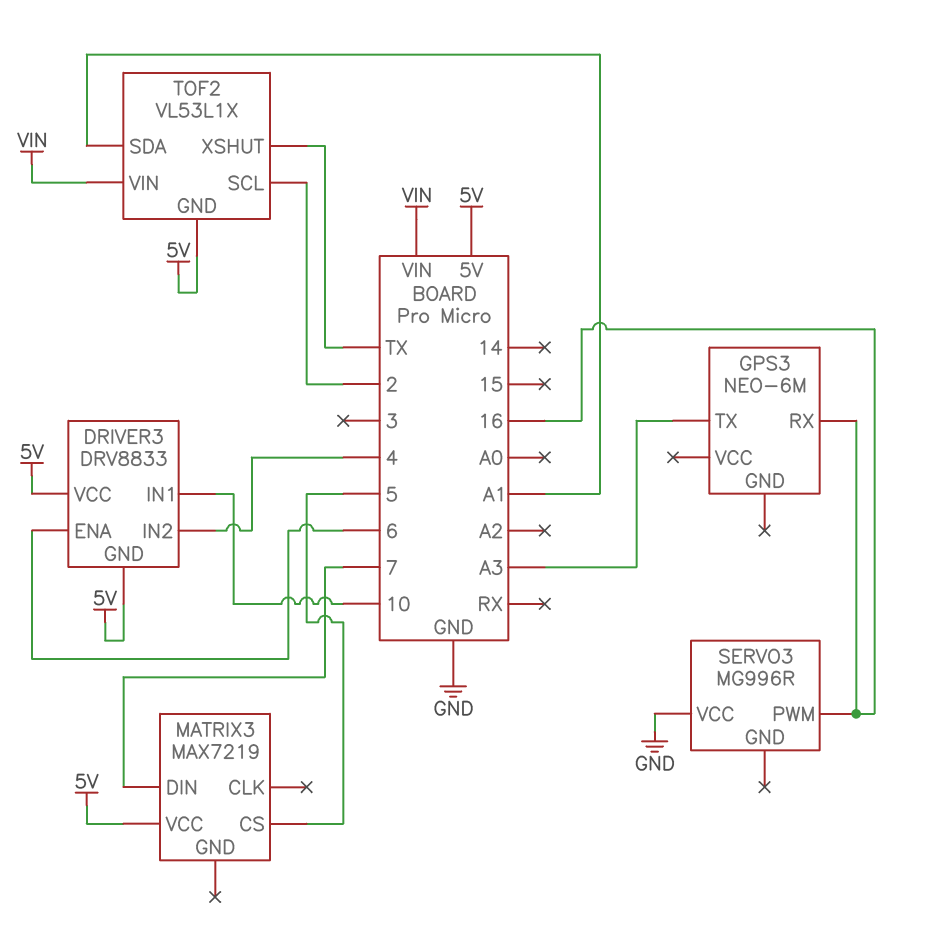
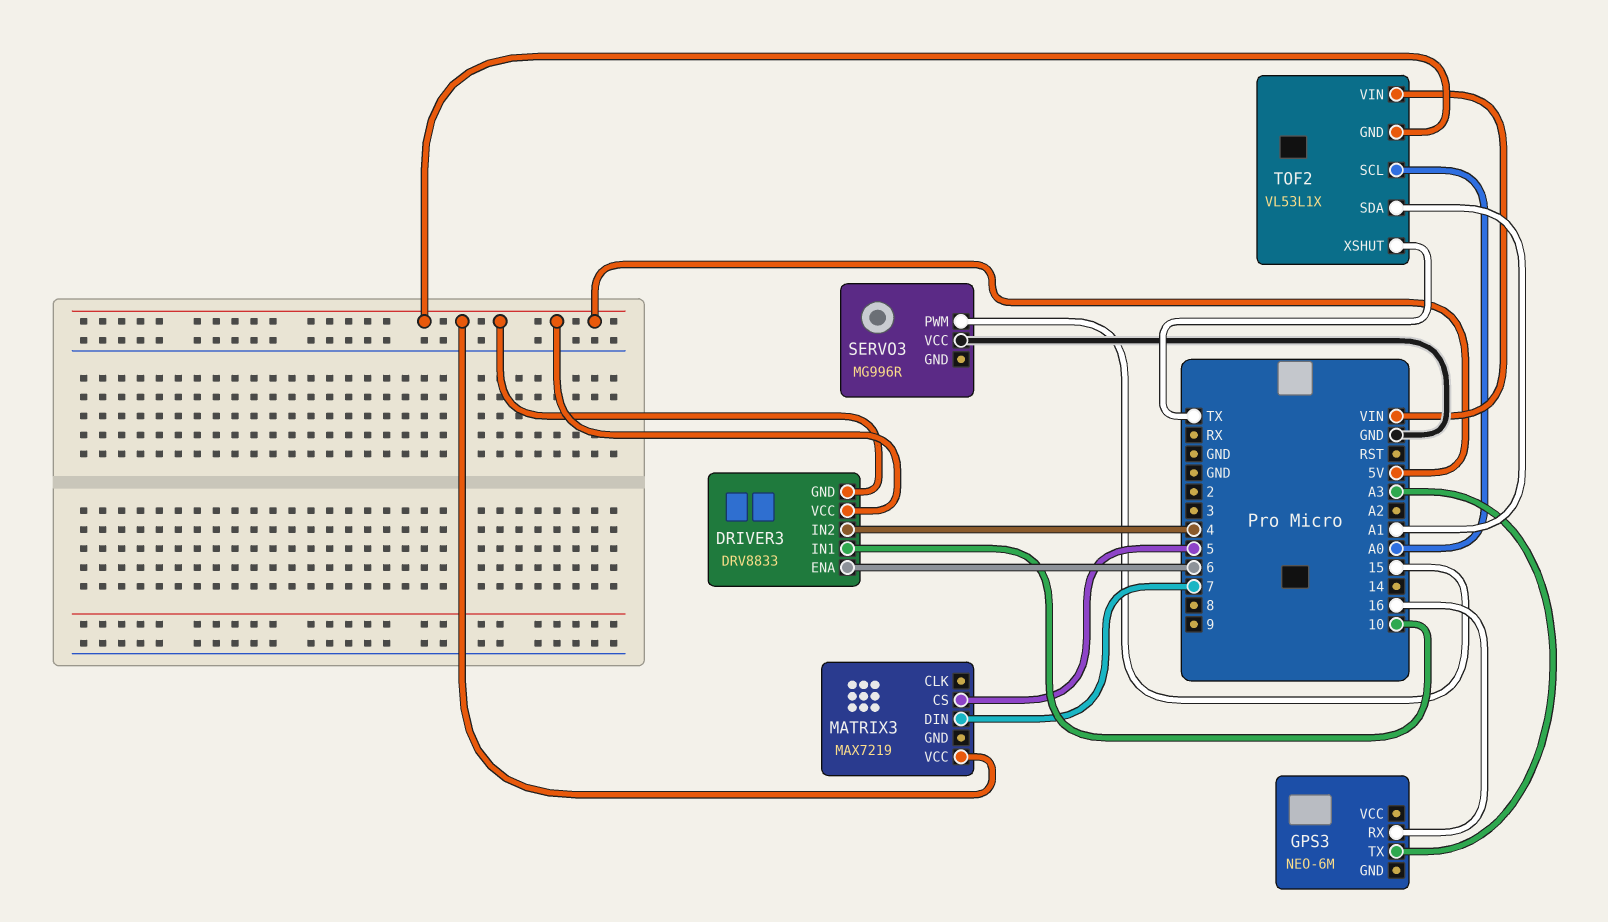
SERVO3 pin PWM: 16 -> 15
TOF2 pin SCL: 2 -> A0

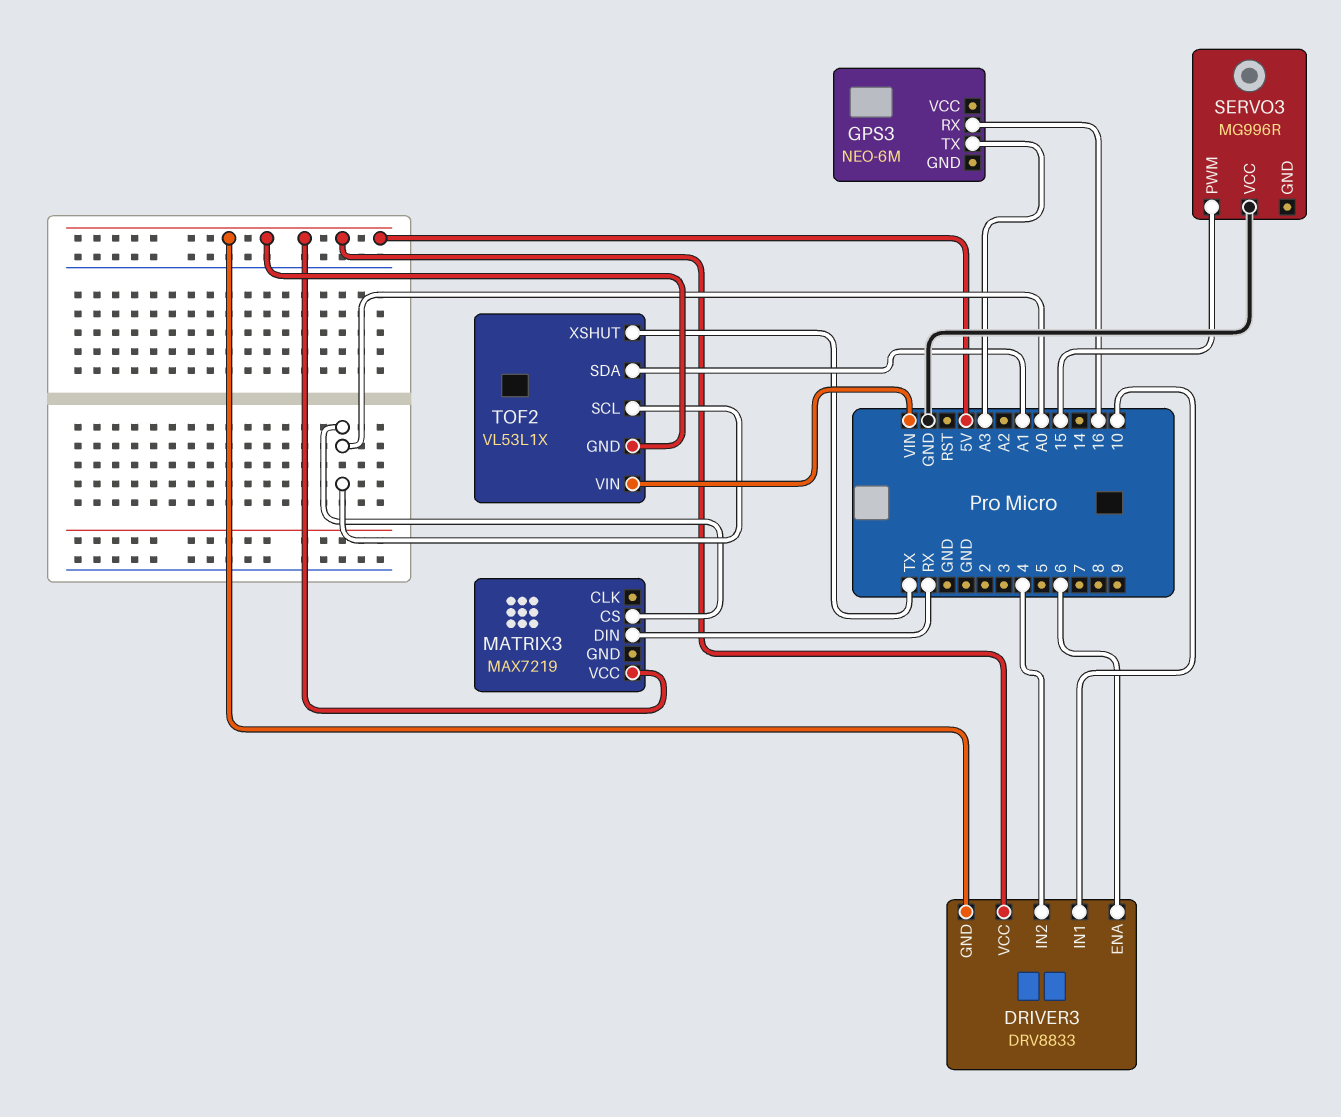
MATRIX3 pin CS: 5 -> A0
MATRIX3 pin DIN: 7 -> RX

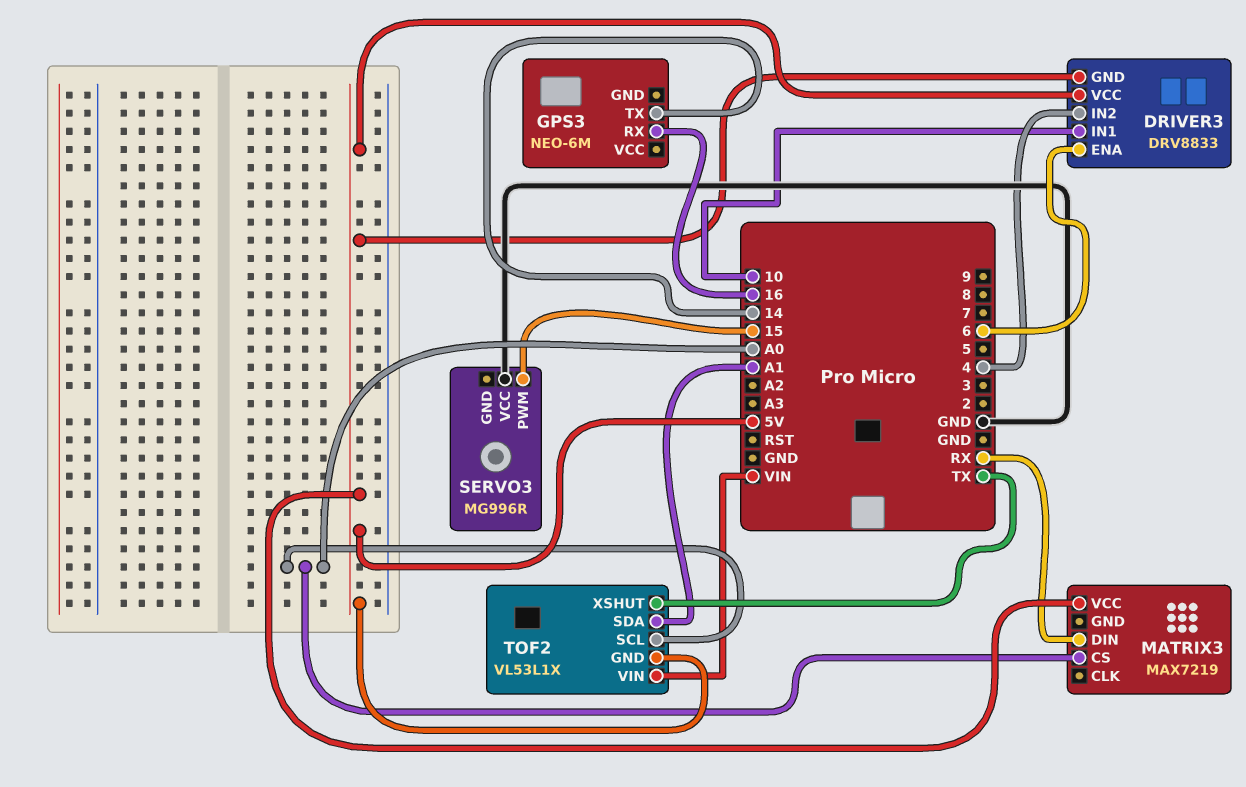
GPS3 pin TX: A3 -> 14

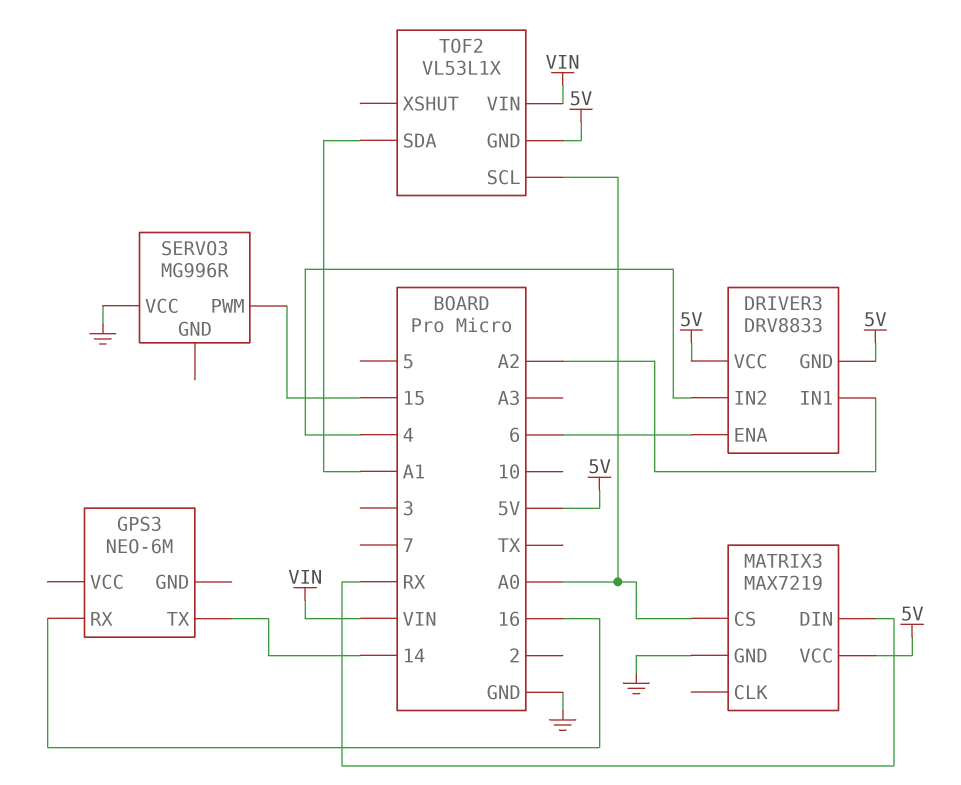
DRIVER3 pin IN1: 10 -> A2
MATRIX3 pin GND: none -> GND
TOF2 pin XSHUT: TX -> none

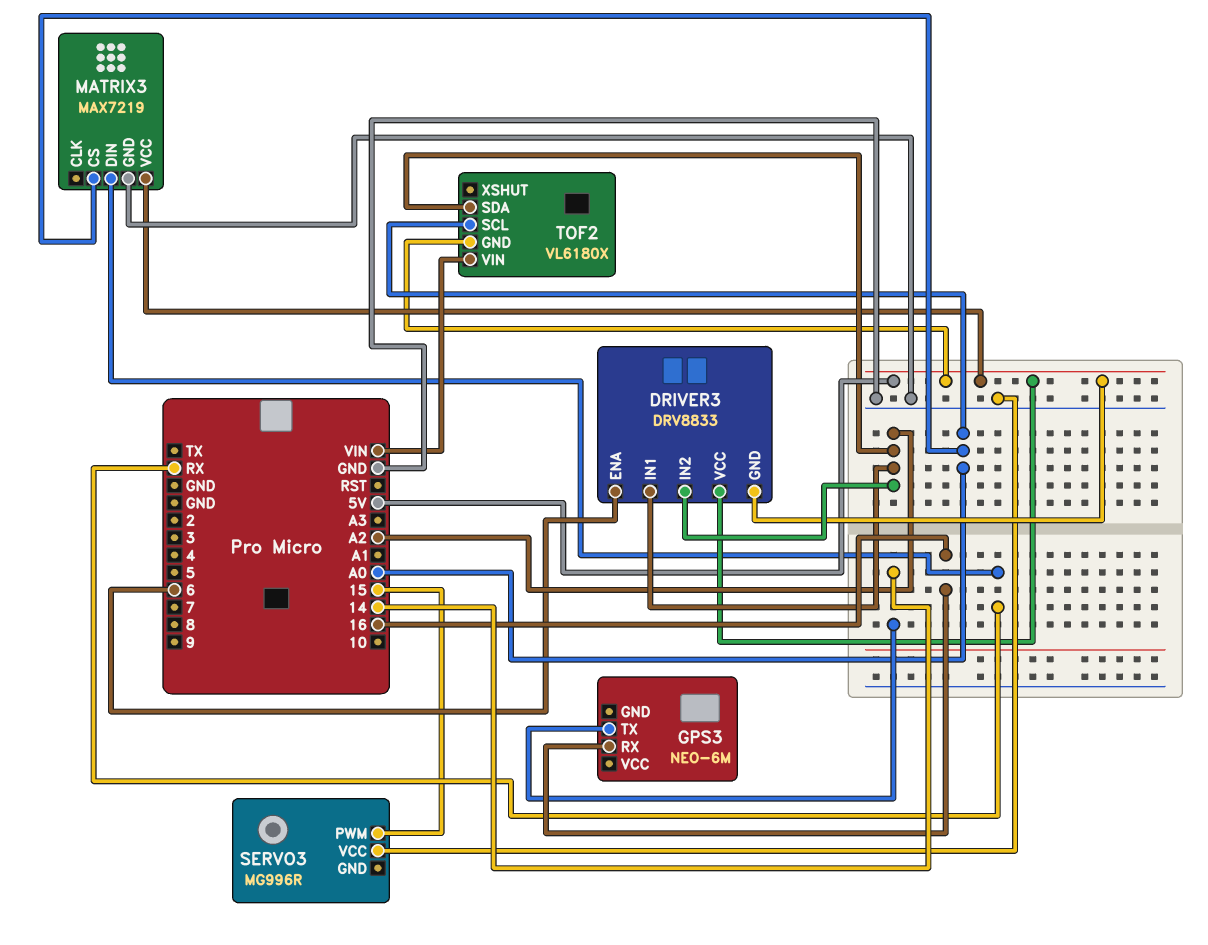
DRIVER3 pin IN2: 4 -> A2
TOF2: VL53L1X -> VL6180X
TOF2 pin SDA: A1 -> A2

